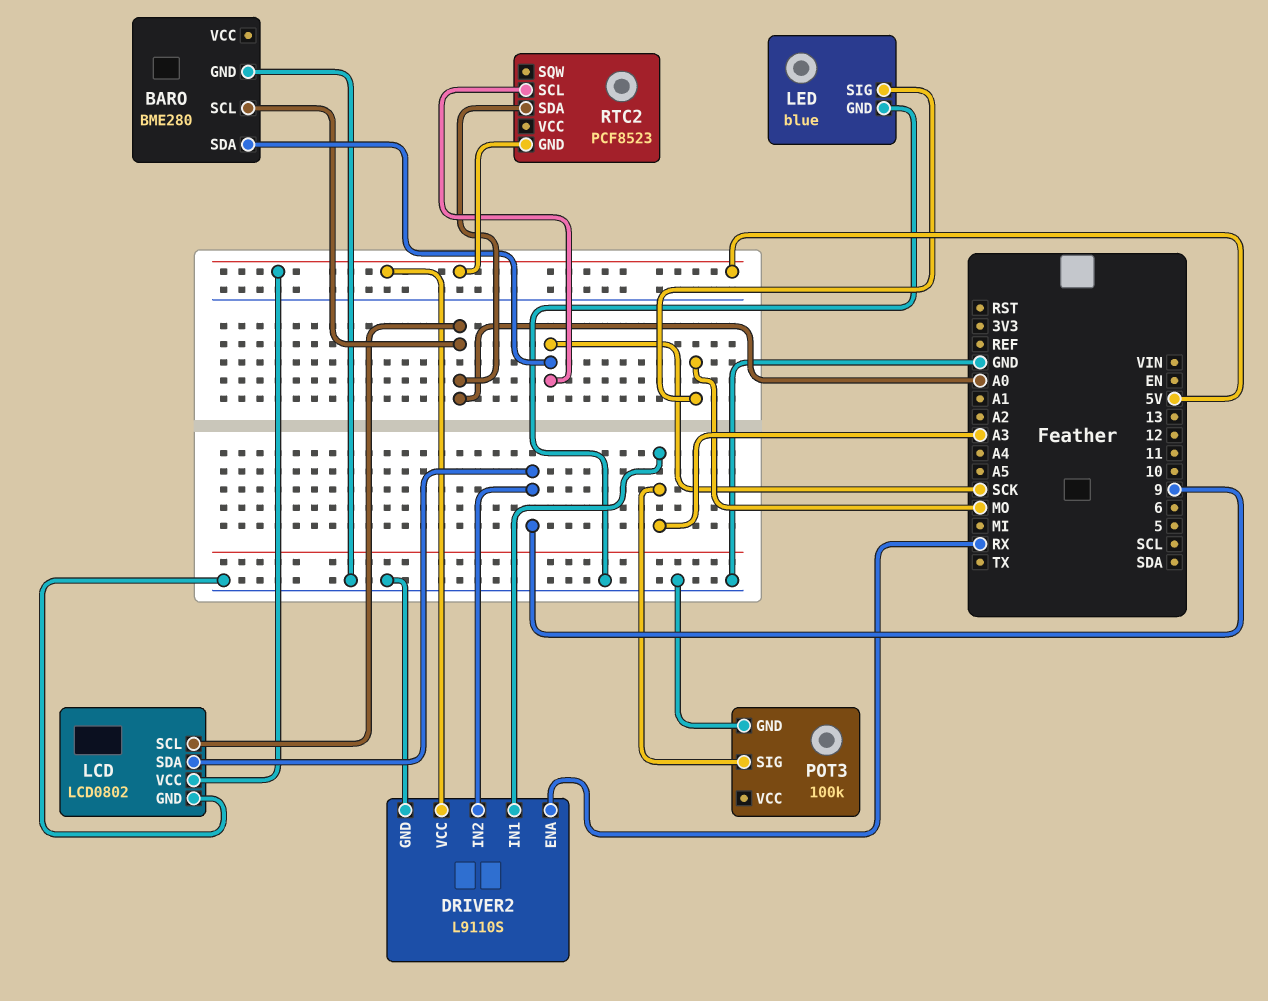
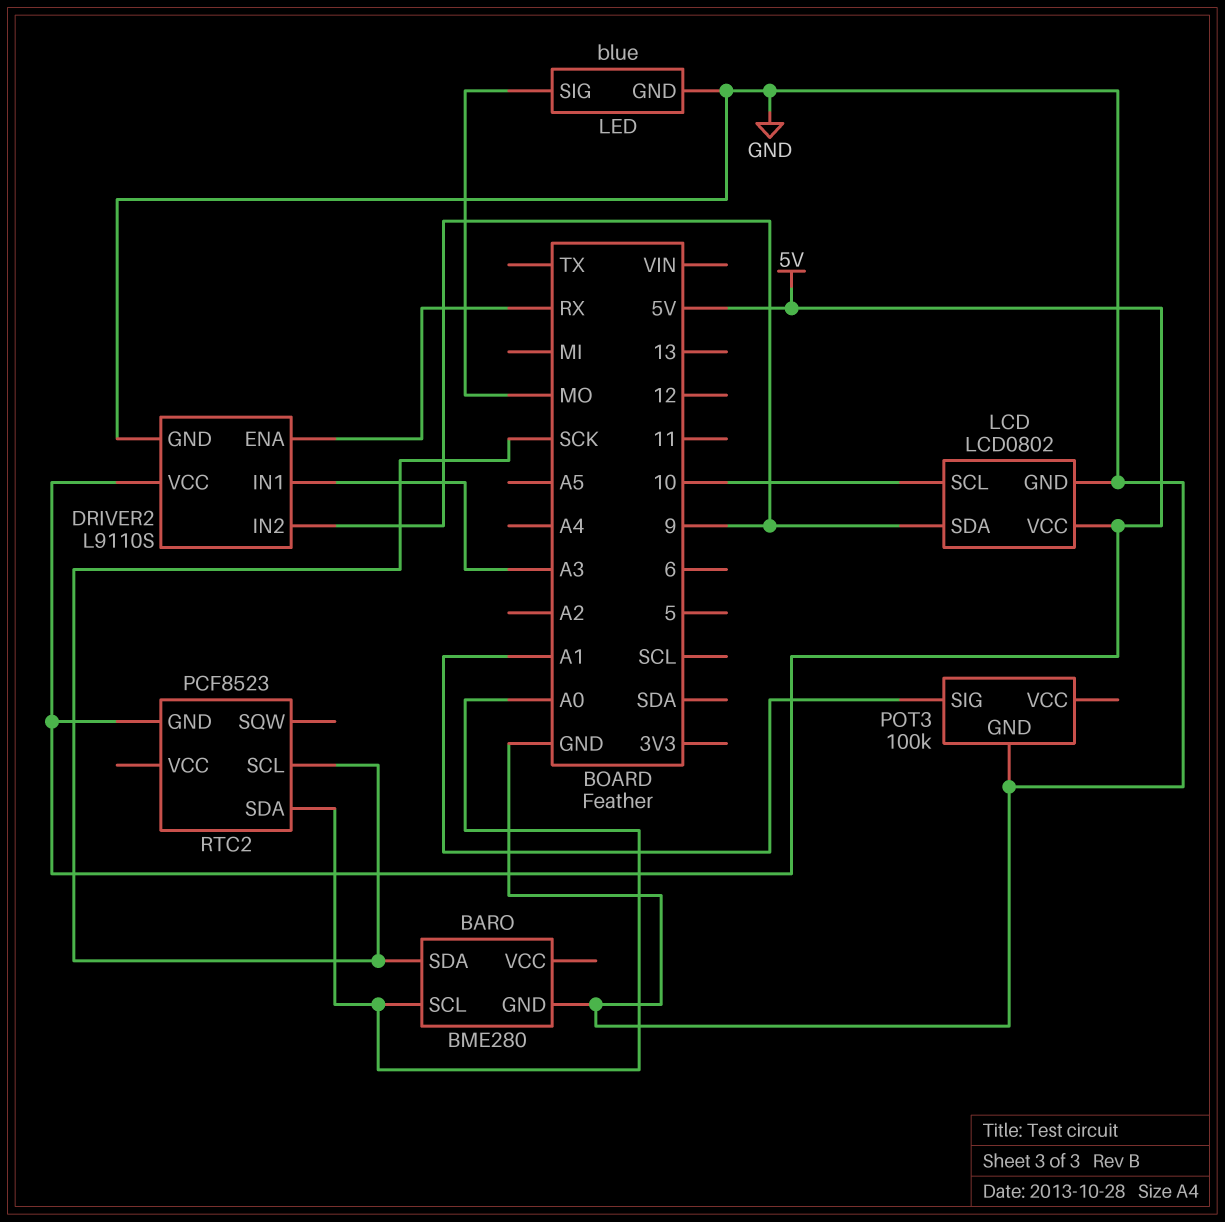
LCD pin SCL: A0 -> 10
POT3 pin SIG: A3 -> A1

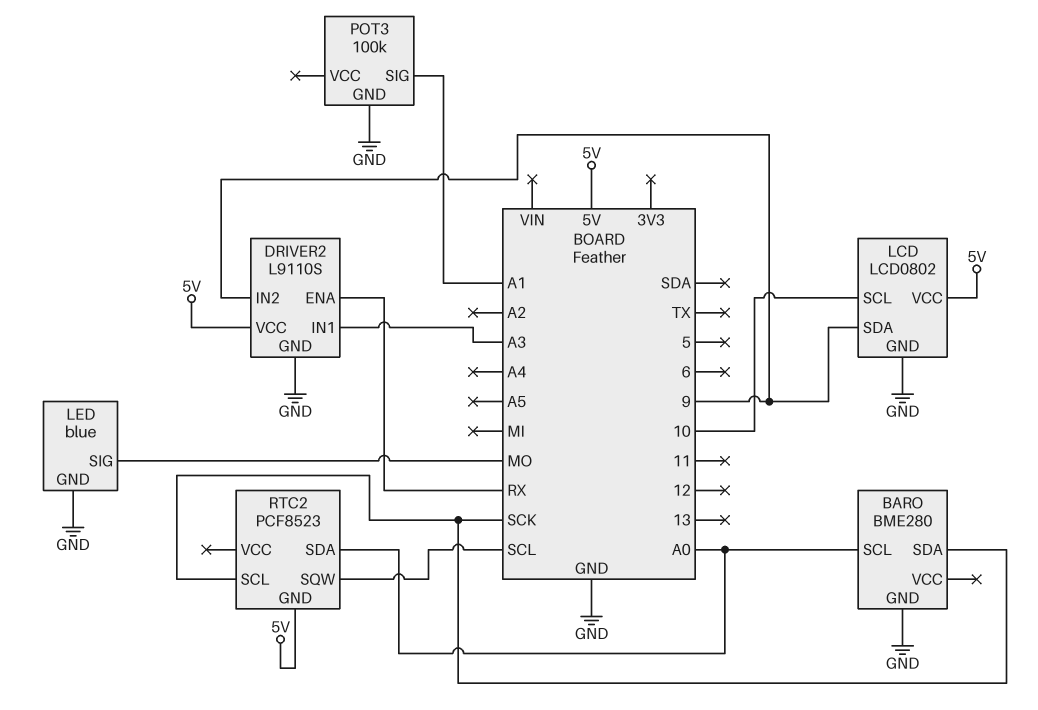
RTC2 pin SQW: none -> SCL

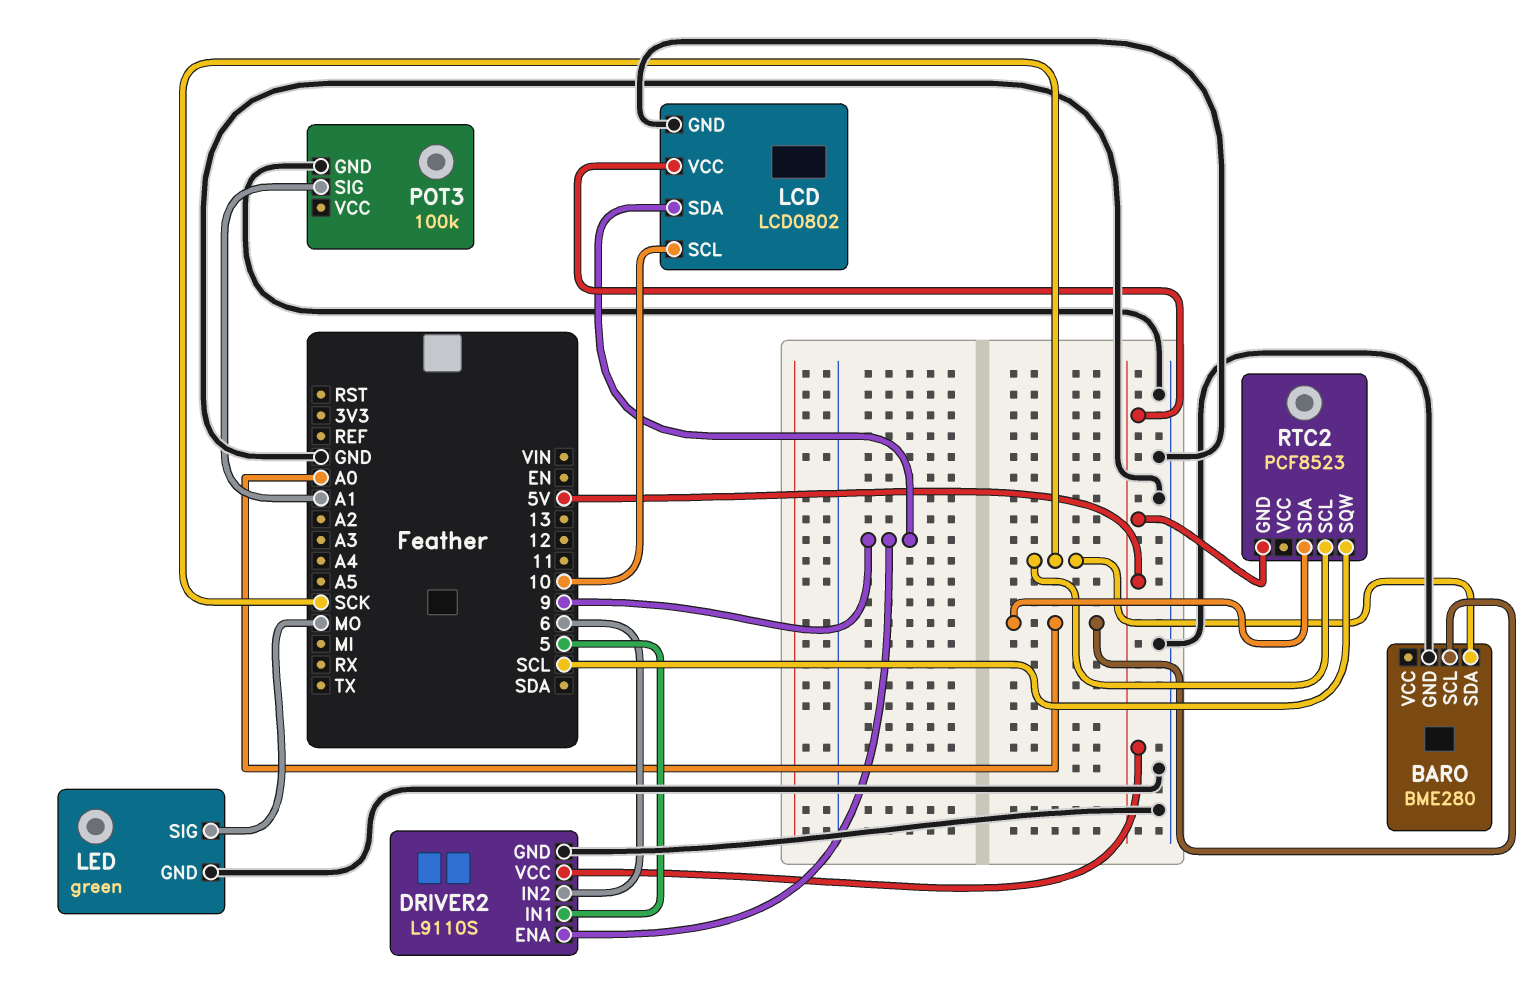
DRIVER2 pin ENA: RX -> 9
DRIVER2 pin IN1: A3 -> 5
DRIVER2 pin IN2: 9 -> 6
LED: blue -> green

